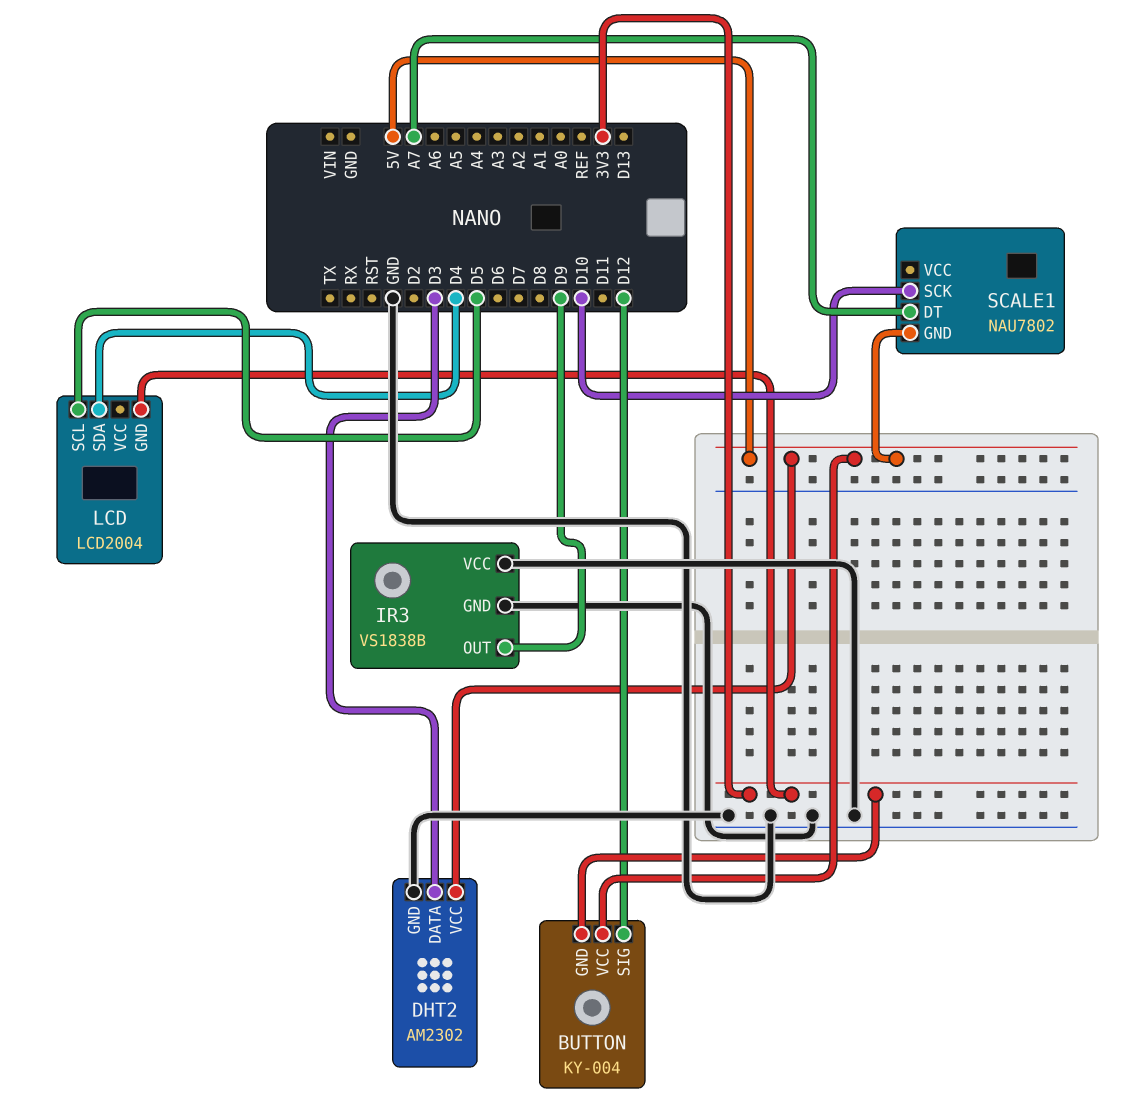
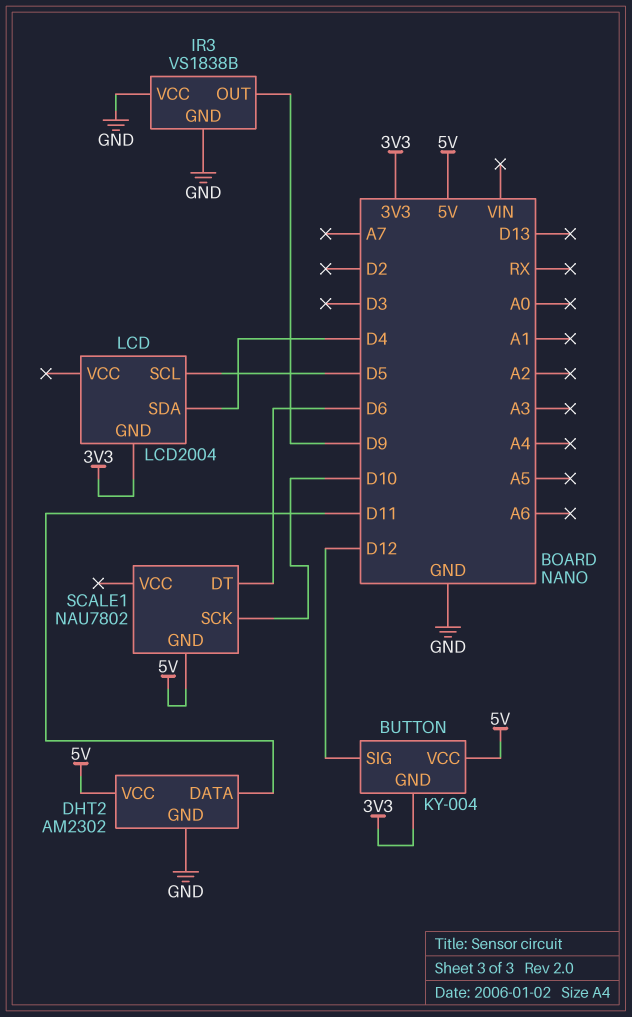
DHT2 pin DATA: D3 -> D11
SCALE1 pin DT: A7 -> D6

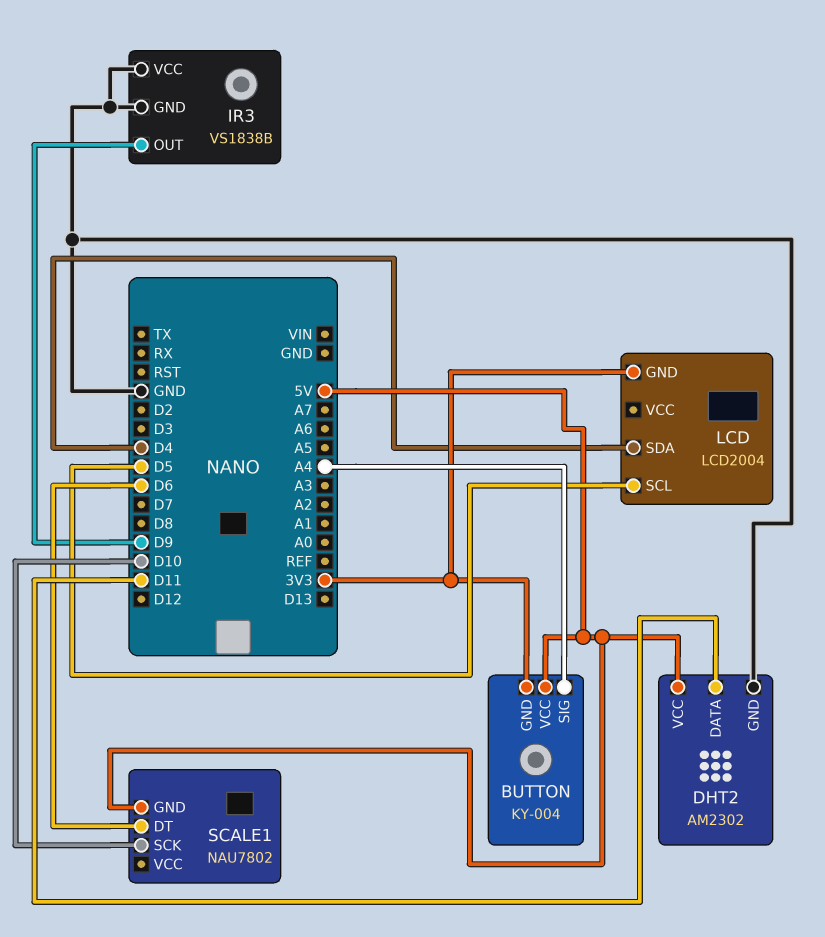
BUTTON pin SIG: D12 -> A4

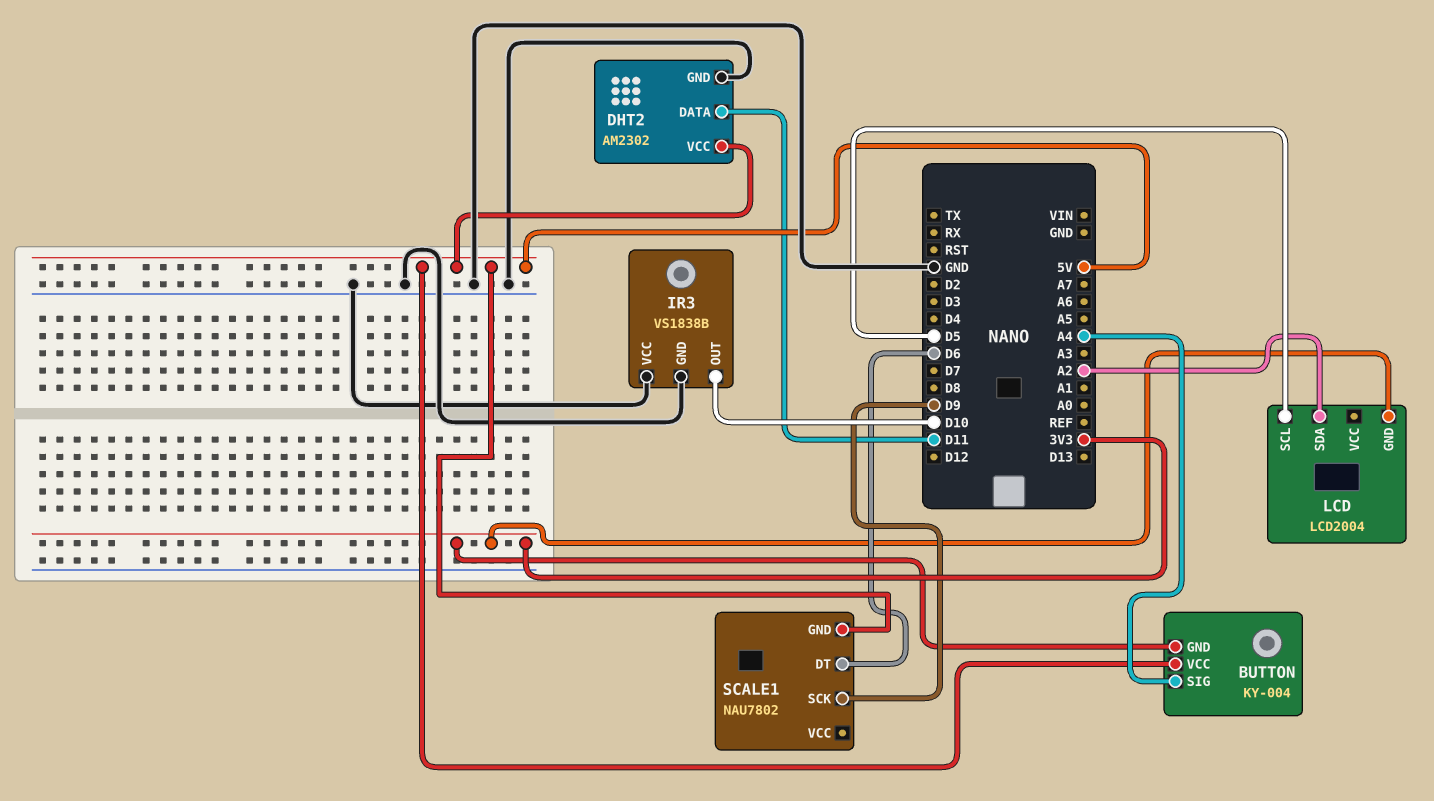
IR3 pin OUT: D9 -> D10
LCD pin SDA: D4 -> A2
SCALE1 pin SCK: D10 -> D9

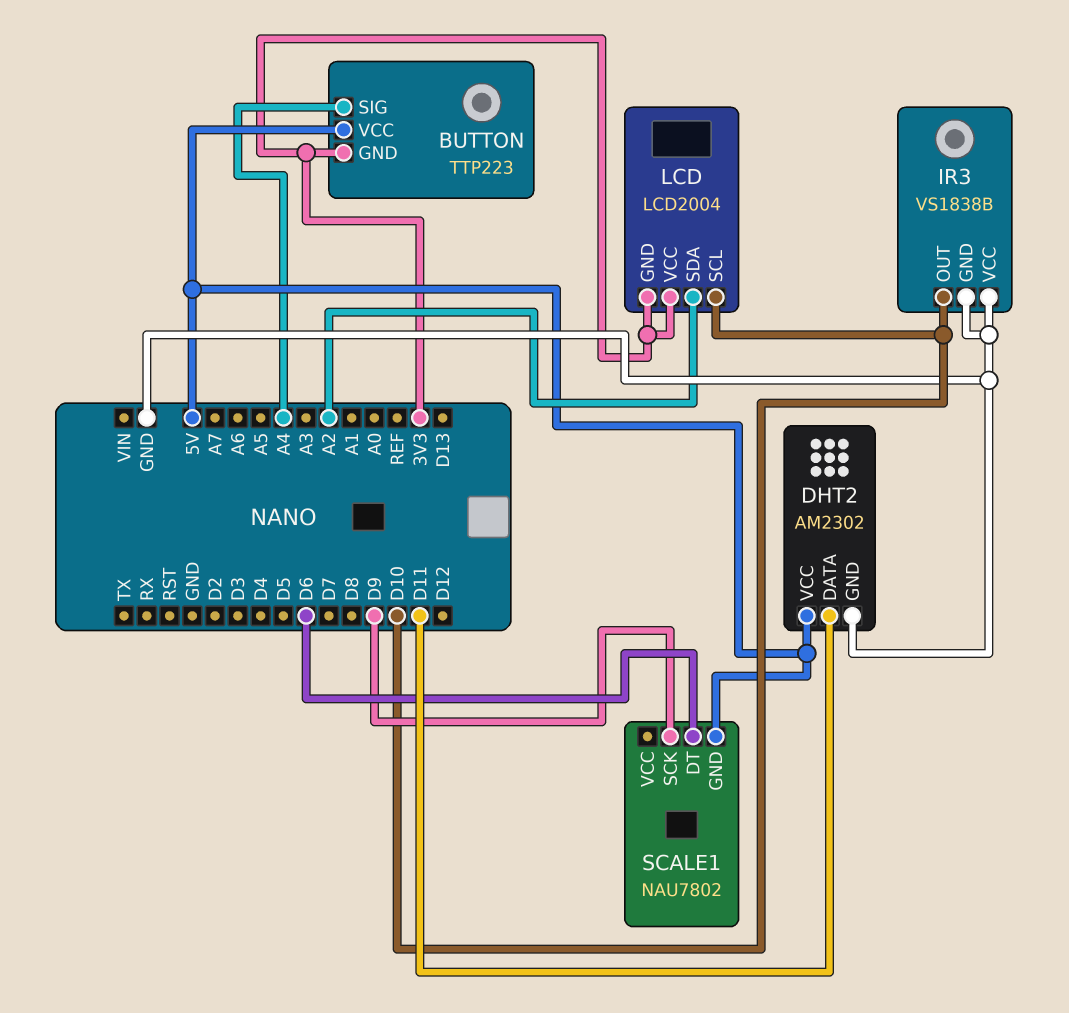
BUTTON: KY-004 -> TTP223
LCD pin SCL: D5 -> D10
LCD pin VCC: none -> 3V3

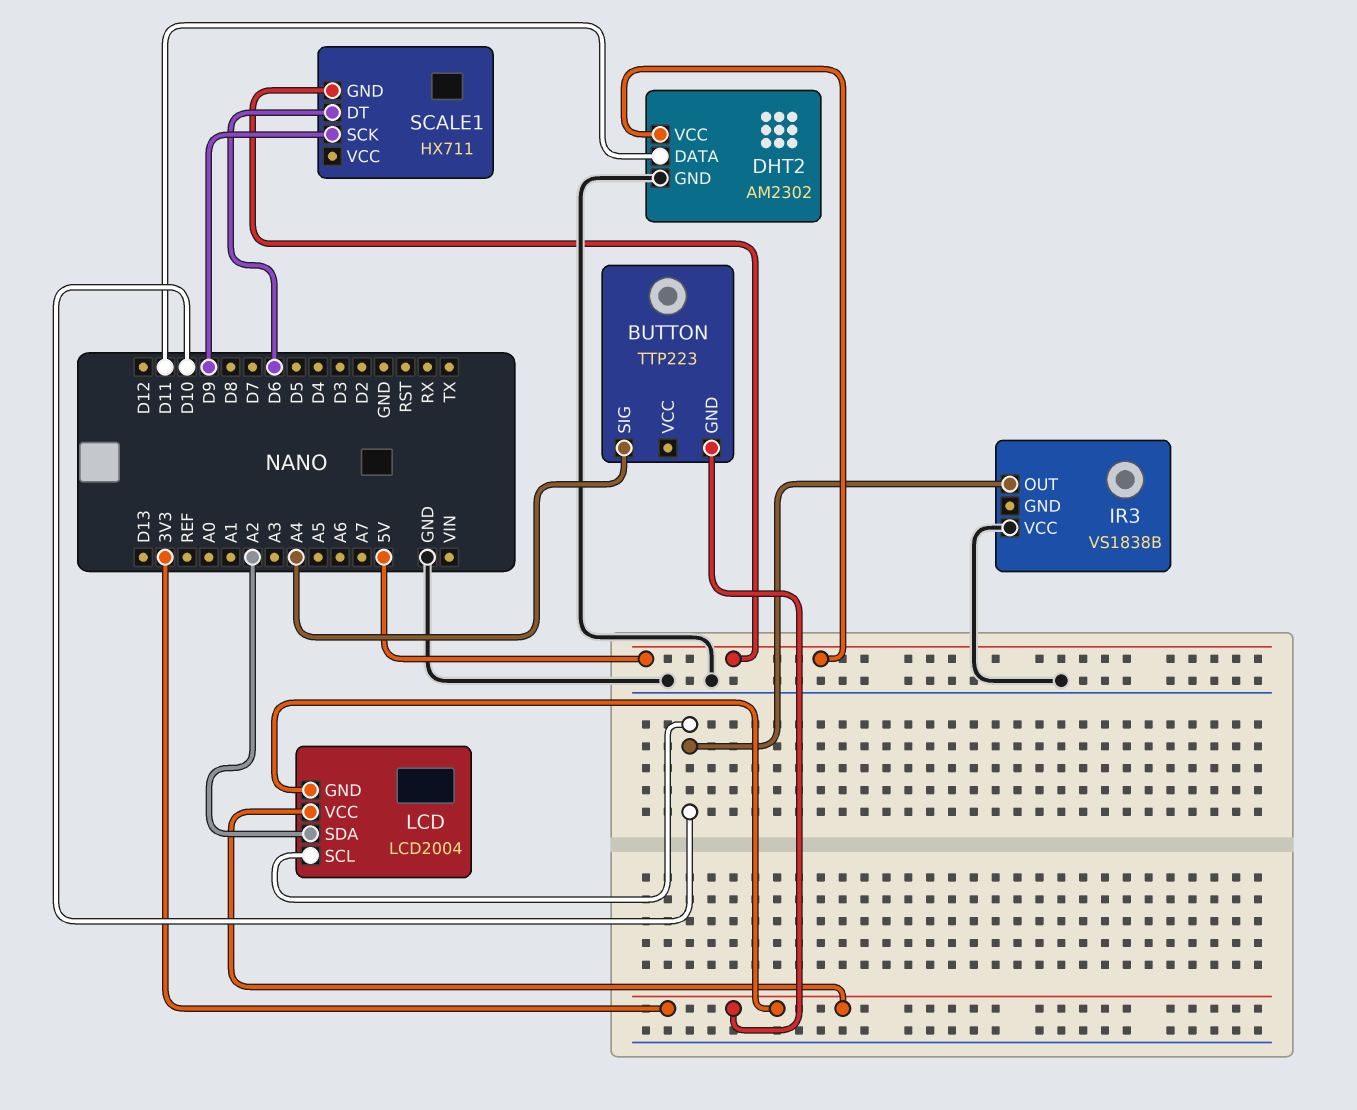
BUTTON pin VCC: 5V -> none
IR3 pin GND: GND -> none
SCALE1: NAU7802 -> HX711

